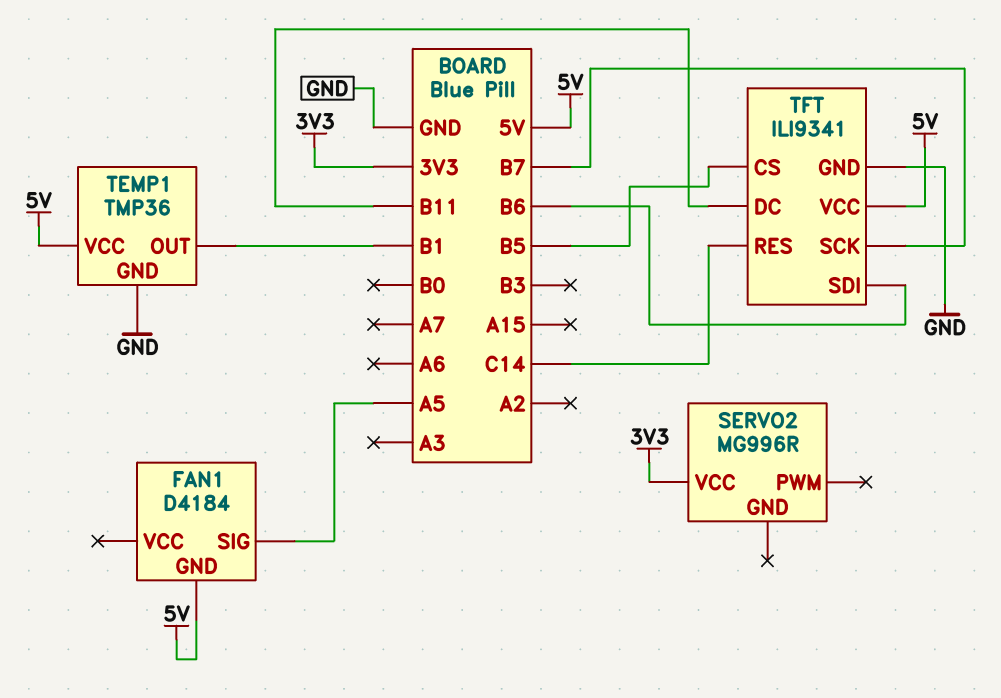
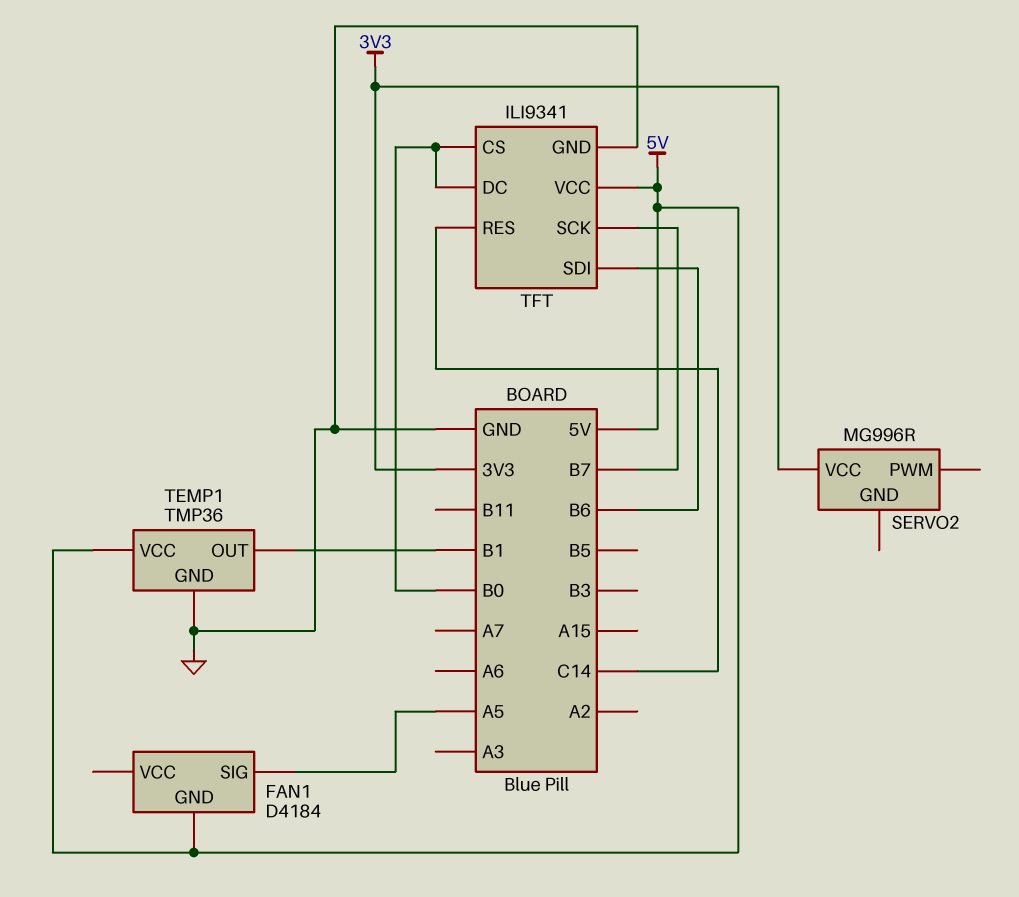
TFT pin CS: B5 -> B0
TFT pin DC: B11 -> B0

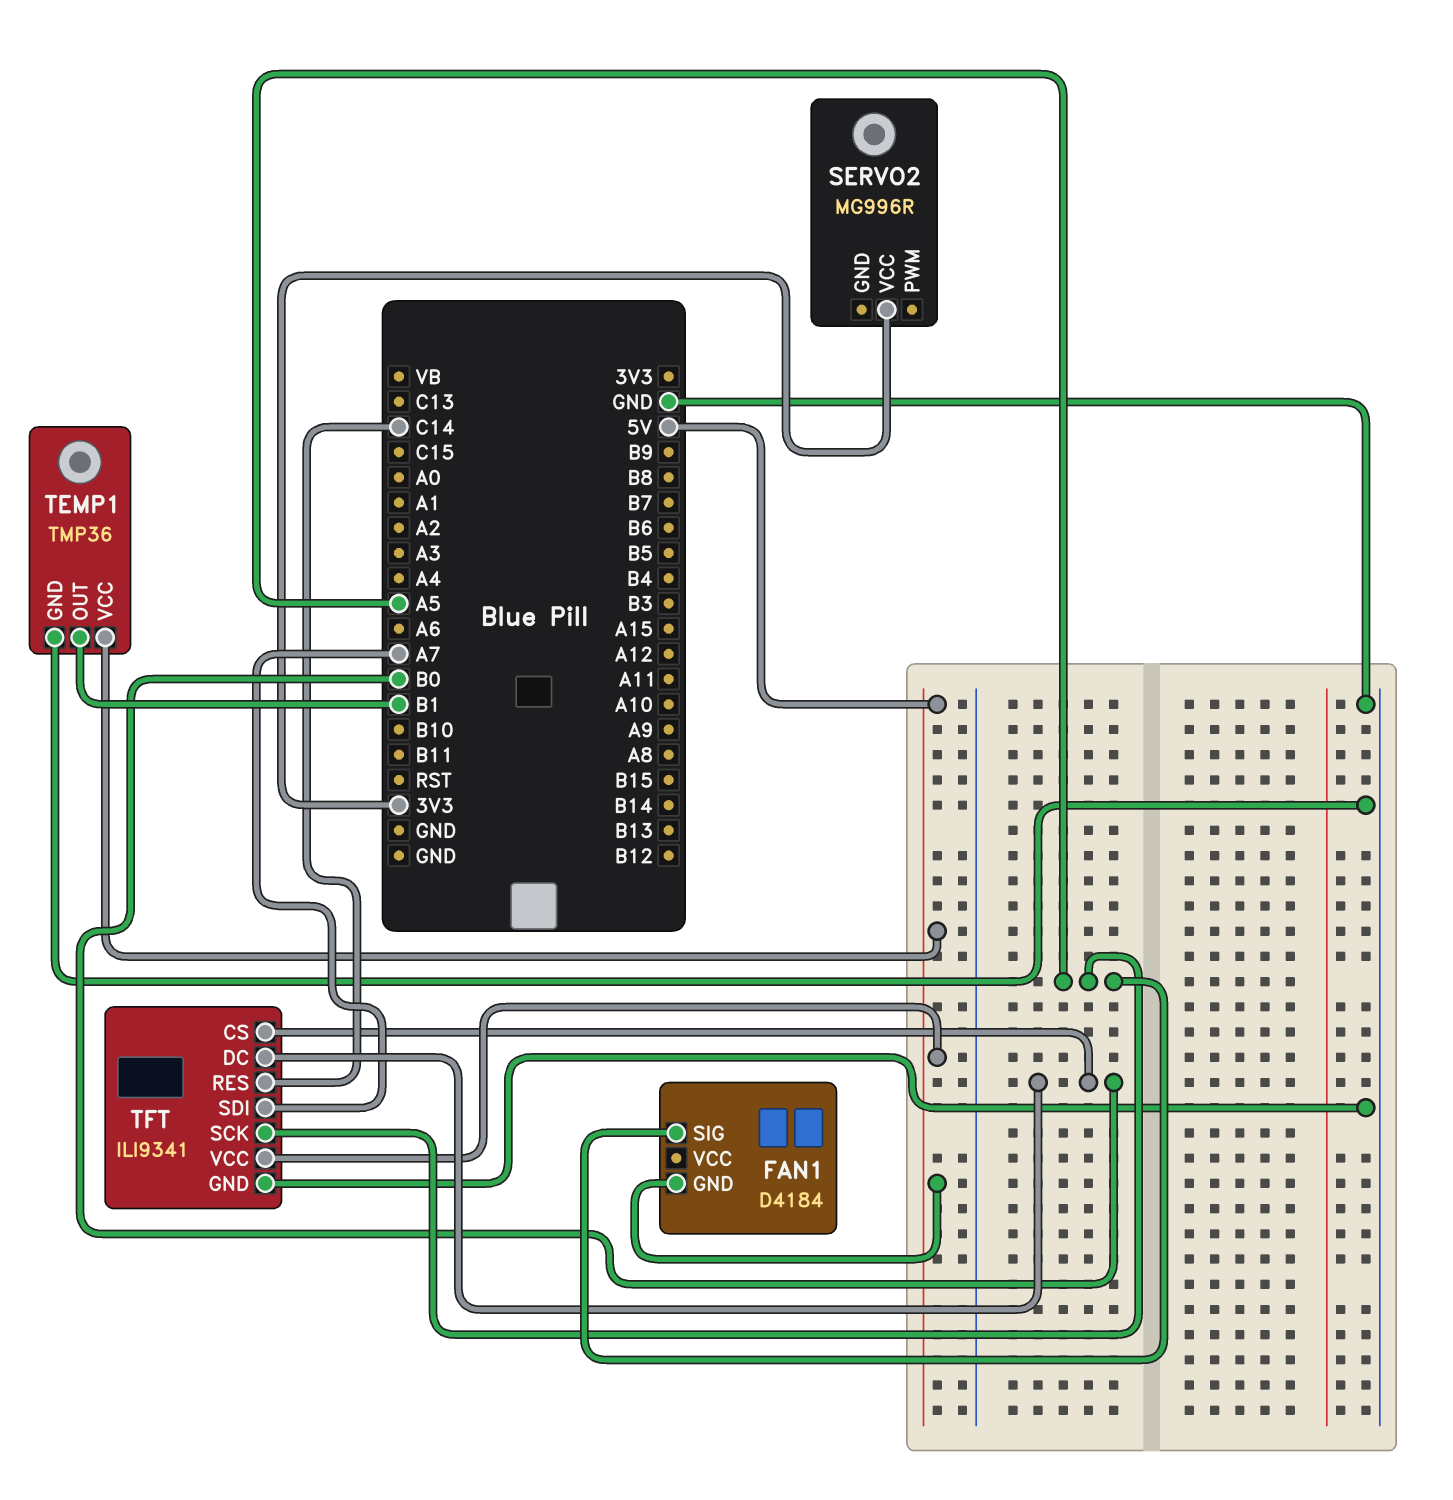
TFT pin SCK: B7 -> A5
TFT pin SDI: B6 -> A7

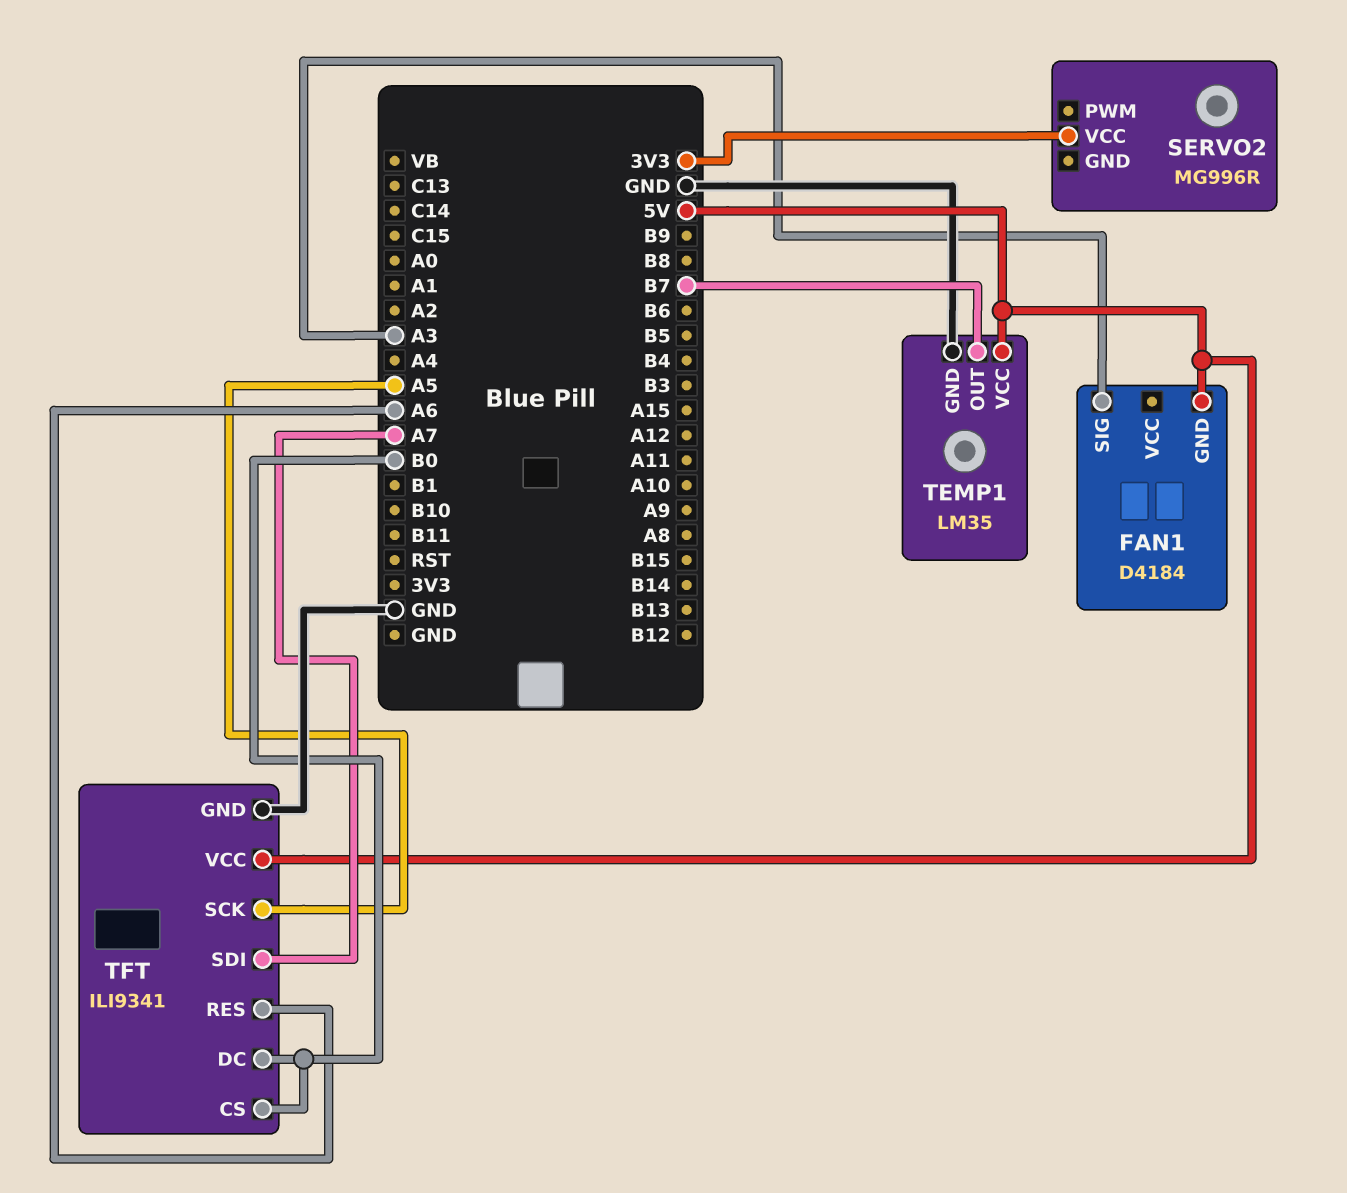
FAN1 pin SIG: A5 -> A3
TEMP1: TMP36 -> LM35
TEMP1 pin OUT: B1 -> B7
TFT pin RES: C14 -> A6

